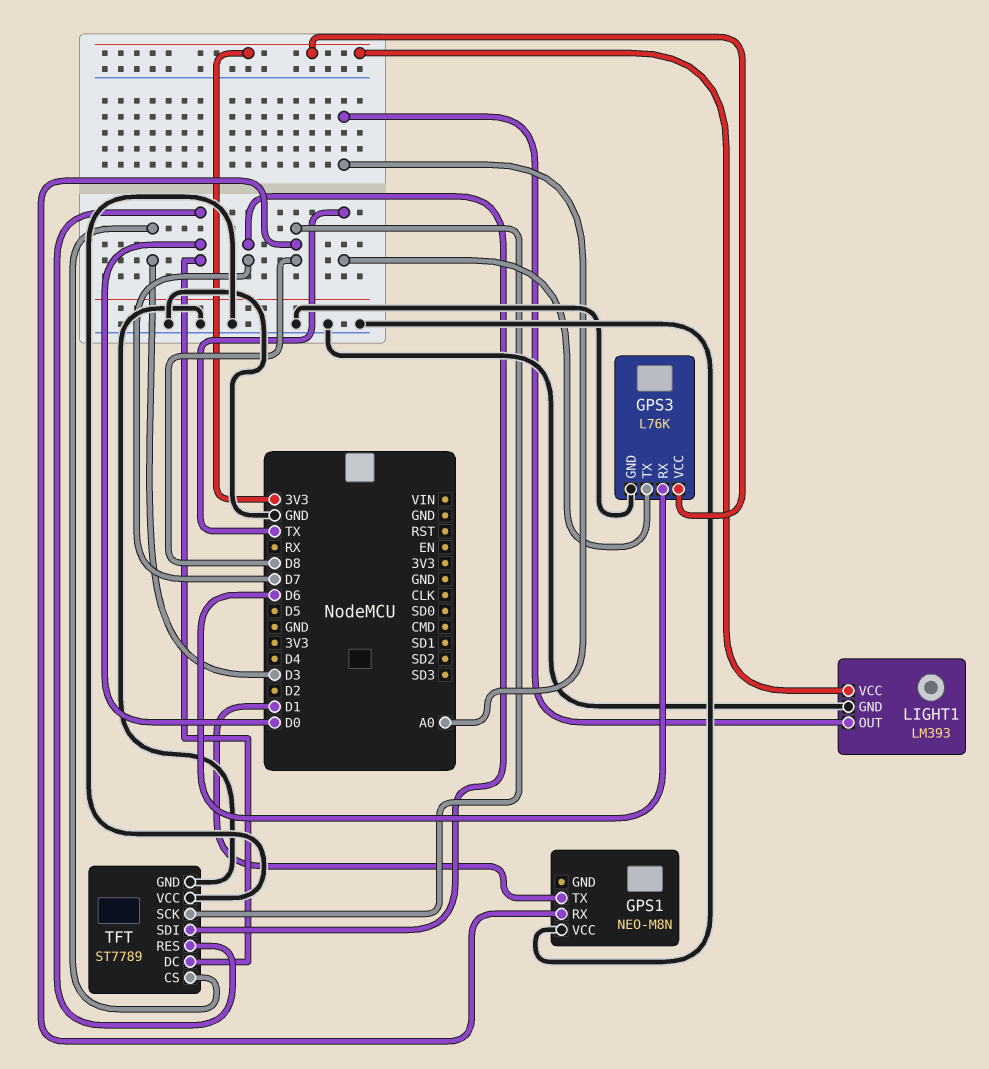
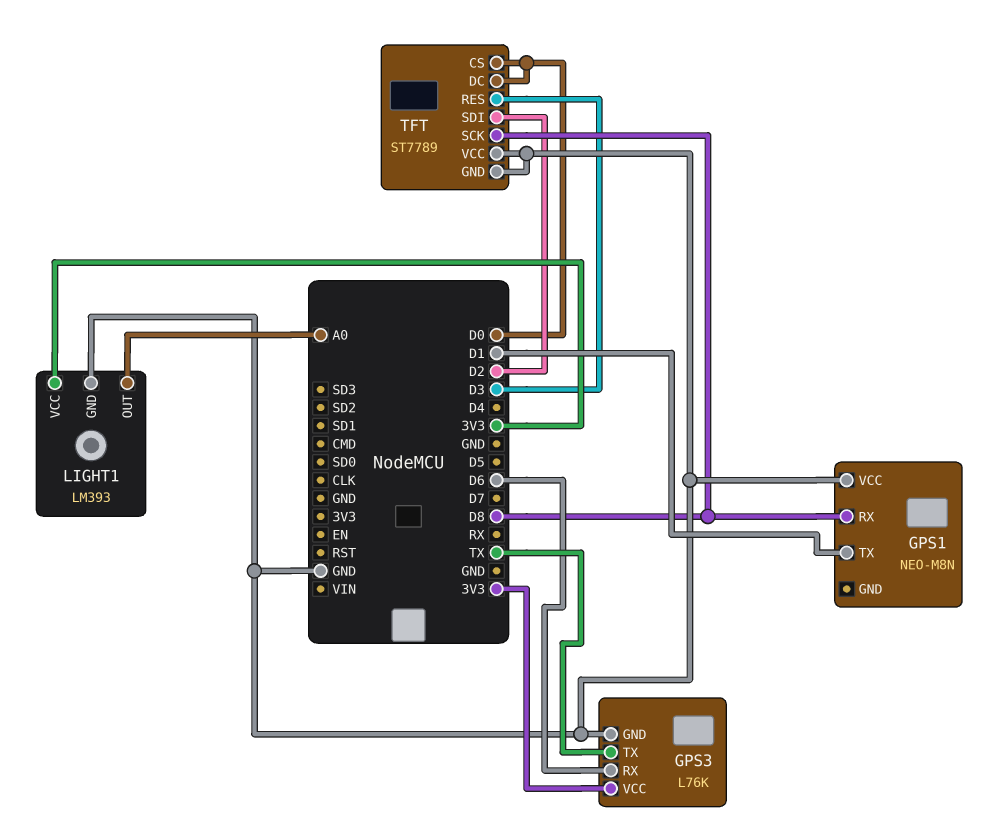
TFT pin CS: D3 -> D0
TFT pin RES: D0 -> D3
TFT pin SDI: D7 -> D2

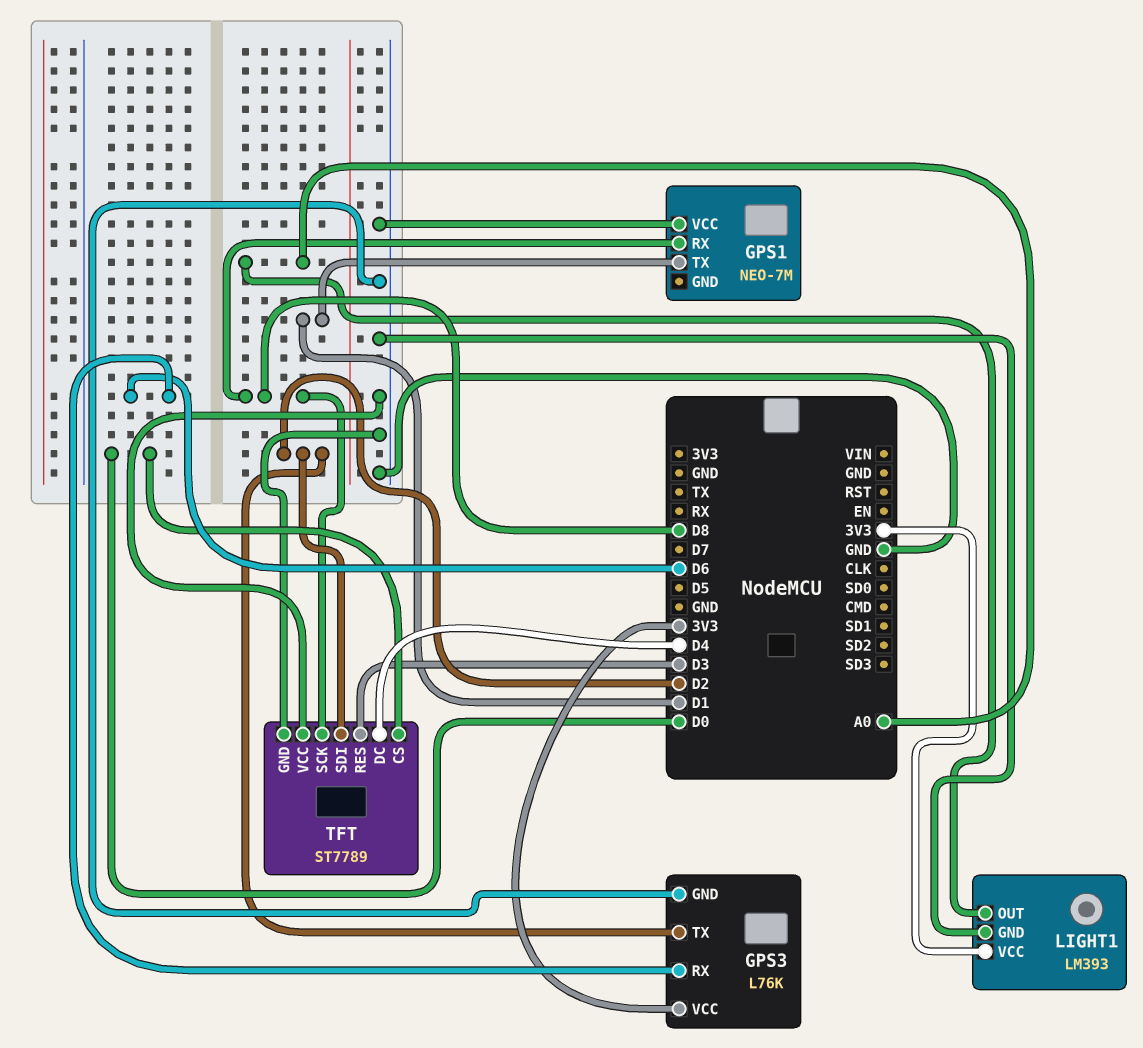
GPS1: NEO-M8N -> NEO-7M
GPS3 pin TX: TX -> D2
TFT pin DC: D0 -> D4

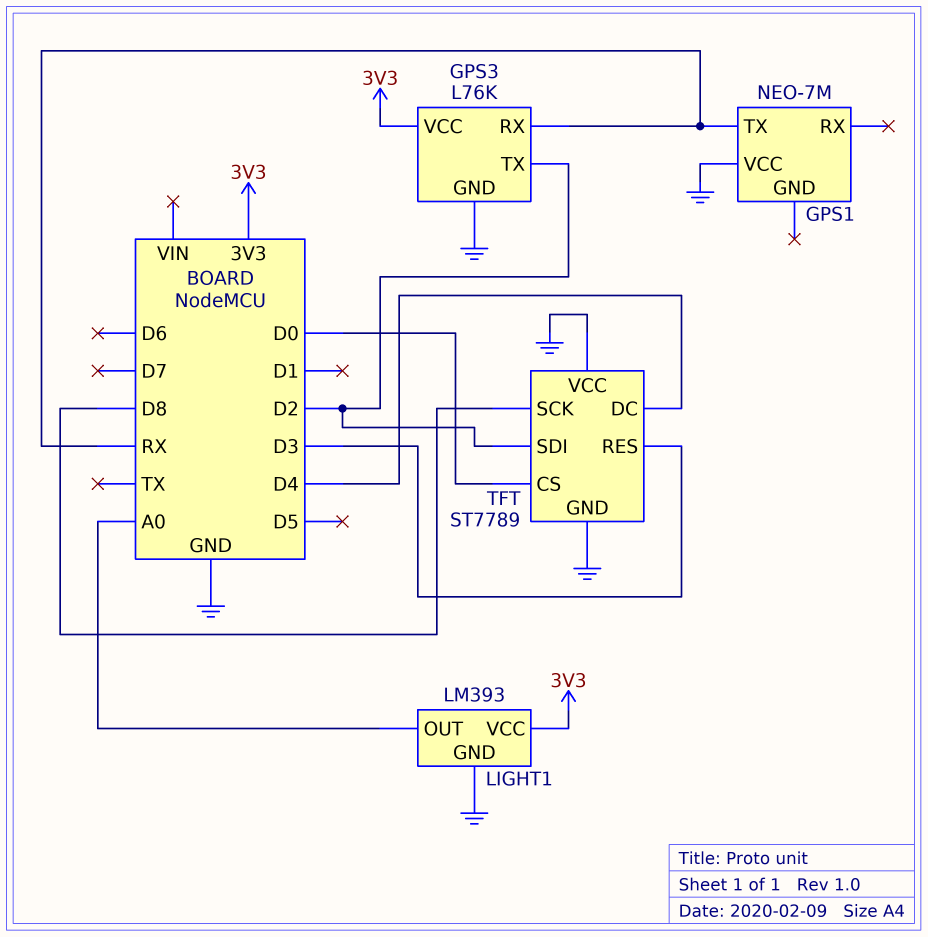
GPS1 pin RX: D8 -> none
GPS1 pin TX: D1 -> RX
GPS3 pin RX: D6 -> RX

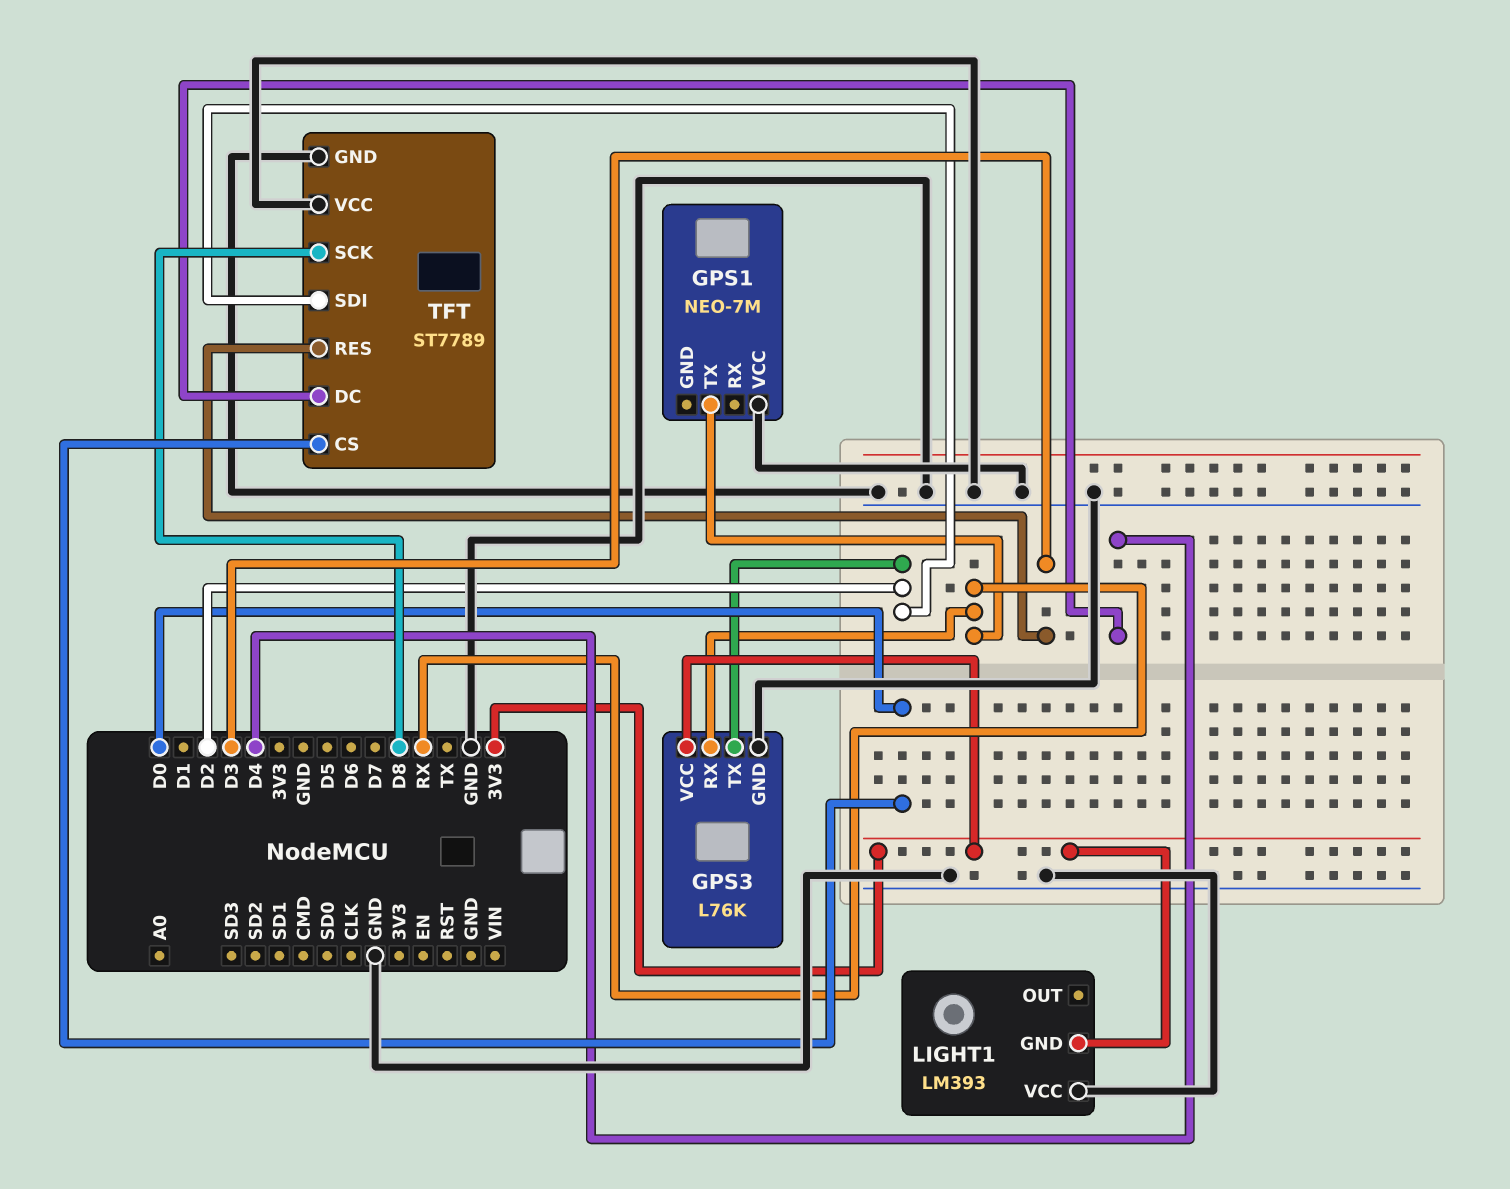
LIGHT1 pin GND: GND -> 3V3
LIGHT1 pin OUT: A0 -> none
LIGHT1 pin VCC: 3V3 -> GND

